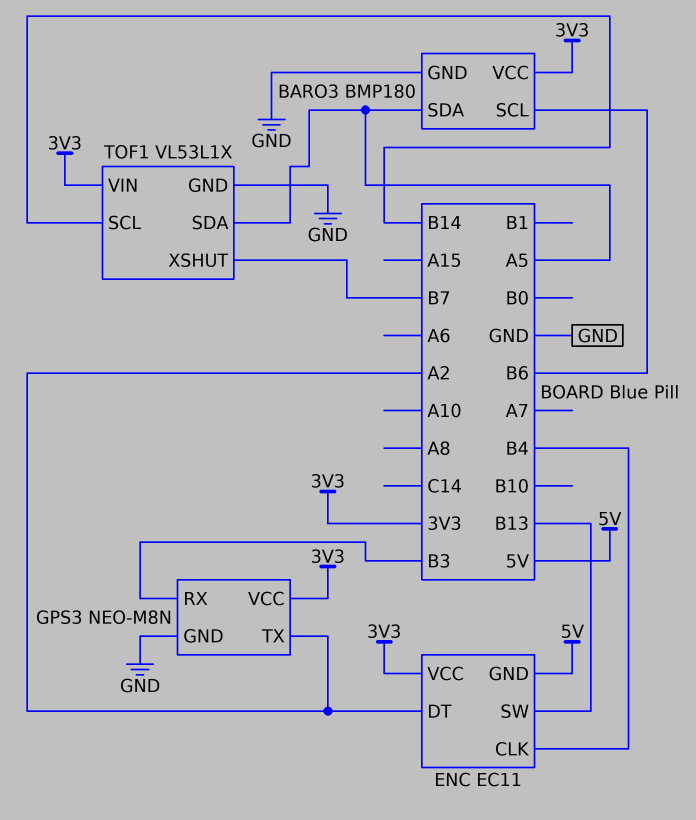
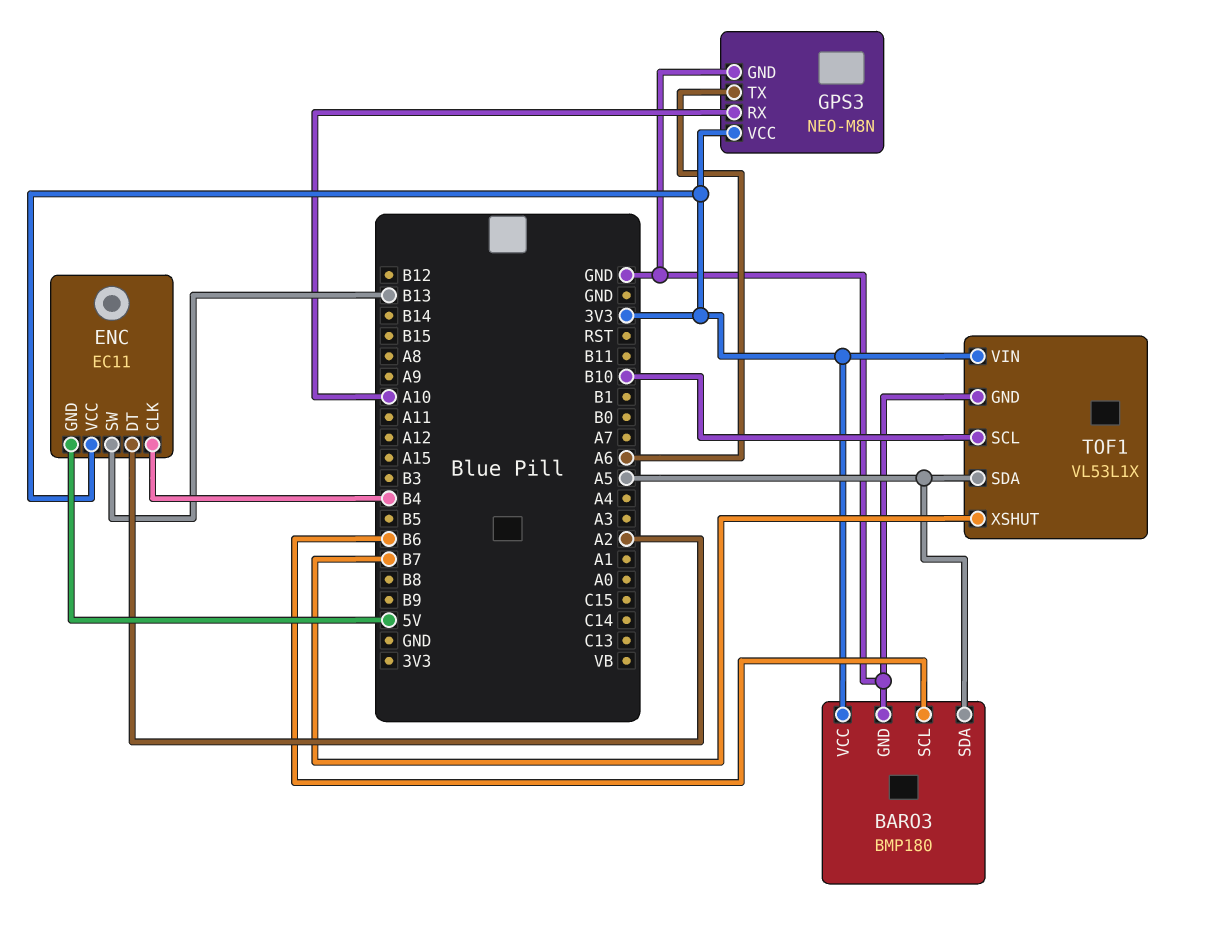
GPS3 pin RX: B3 -> A10
GPS3 pin TX: A2 -> A6
TOF1 pin SCL: B14 -> B10

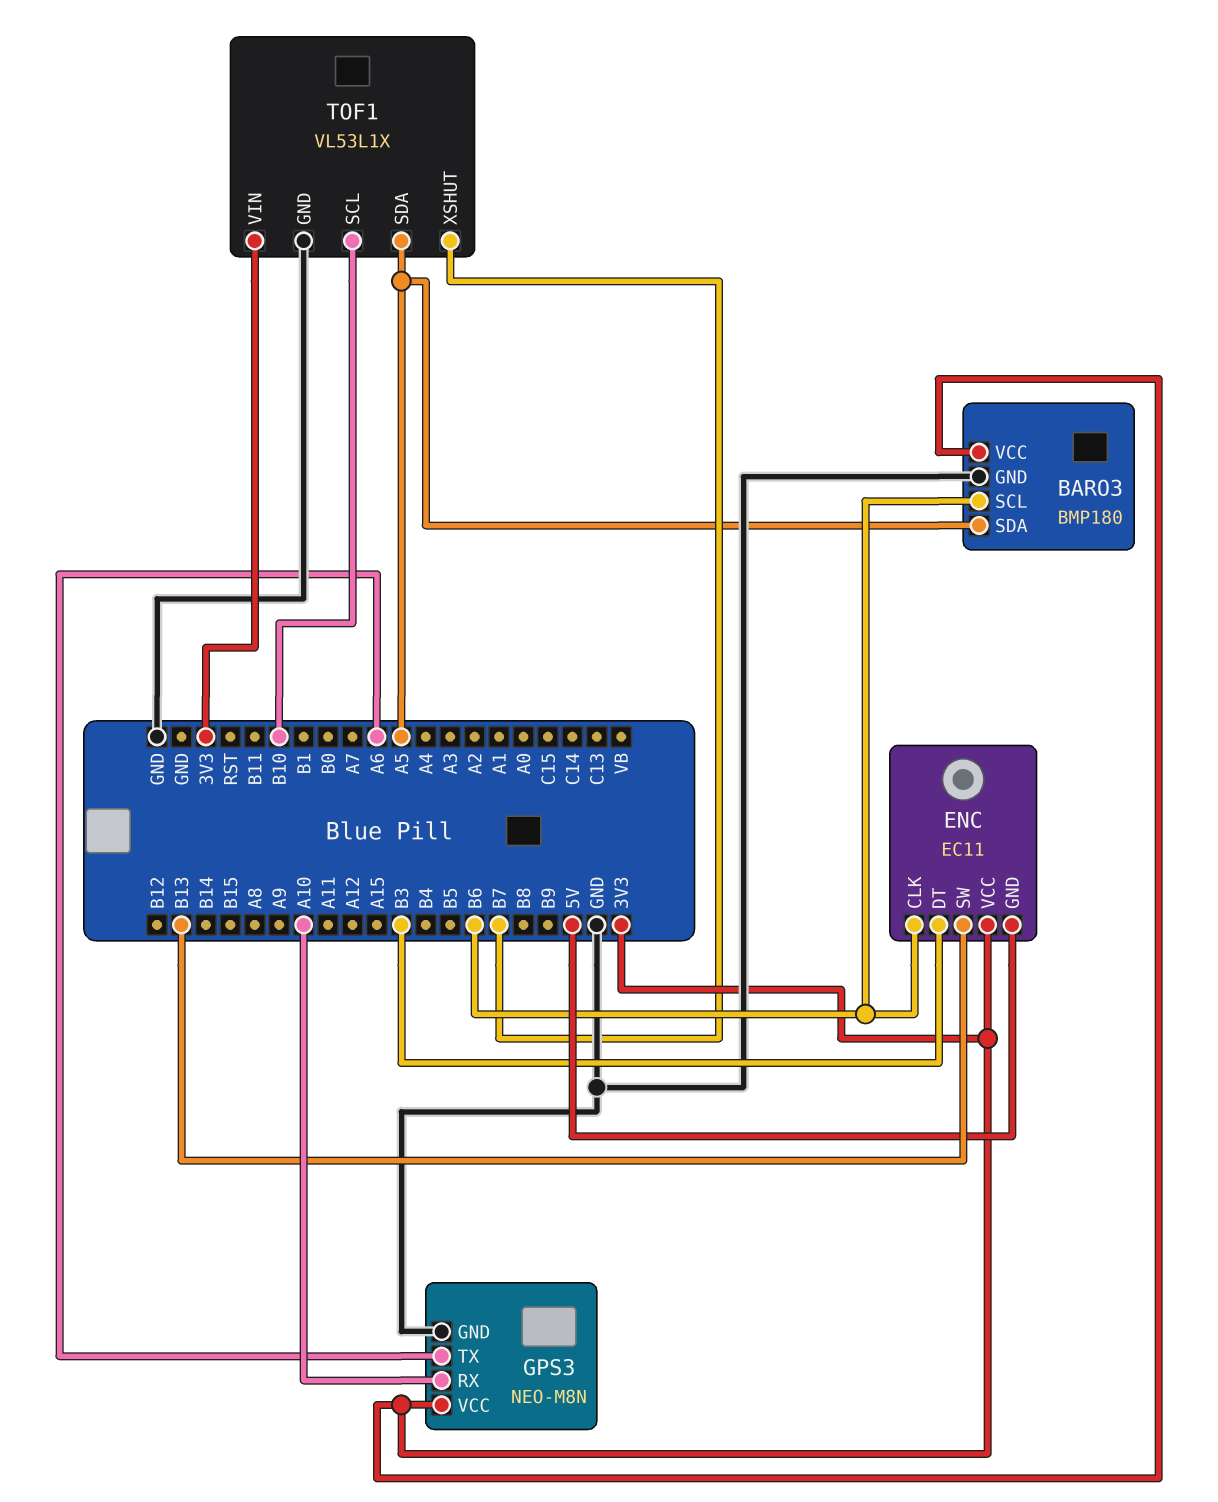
ENC pin CLK: B4 -> B6
ENC pin DT: A2 -> B3

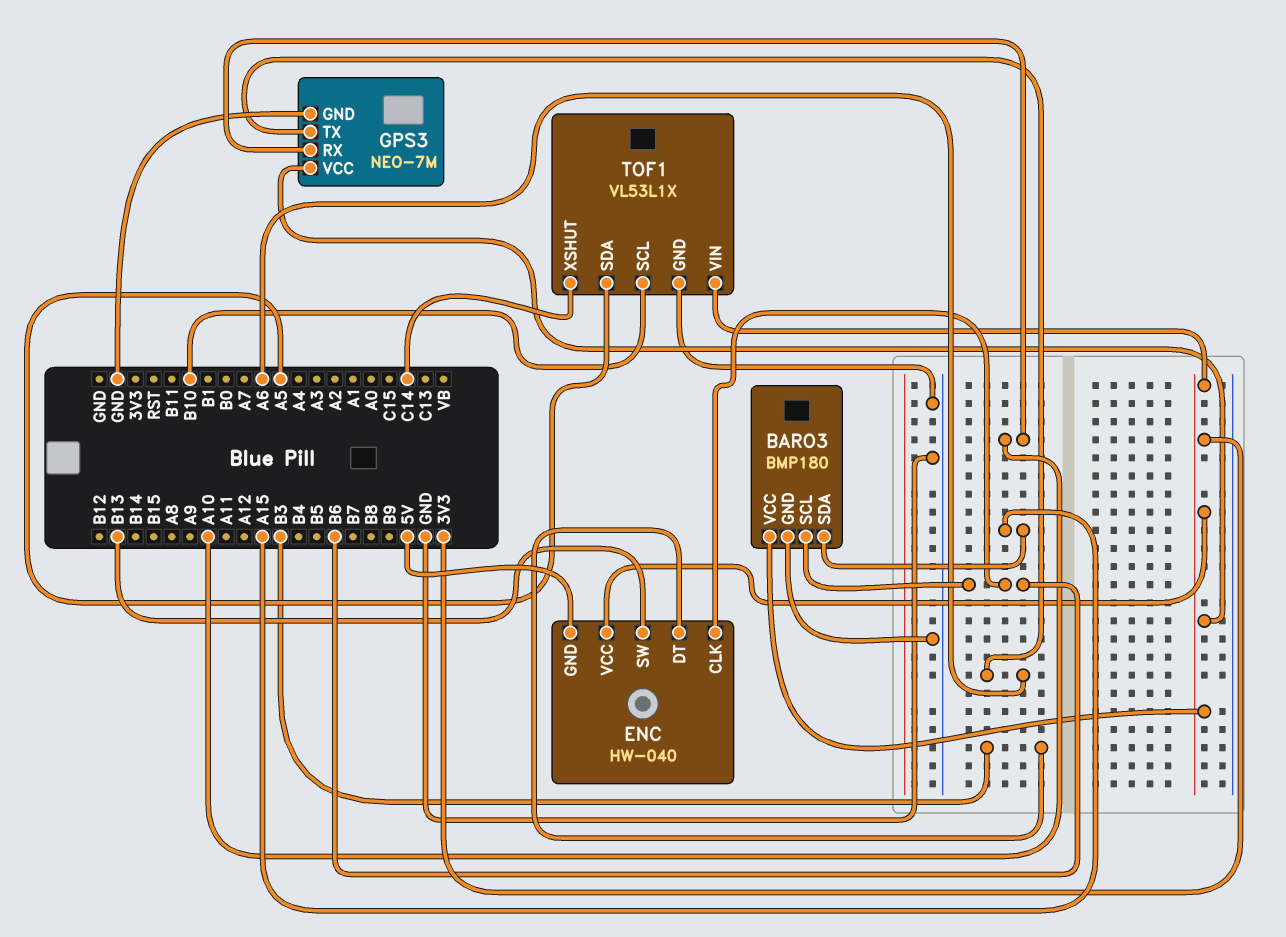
BARO3 pin SDA: A5 -> A15
ENC: EC11 -> HW-040
GPS3: NEO-M8N -> NEO-7M
TOF1 pin XSHUT: B7 -> C14

